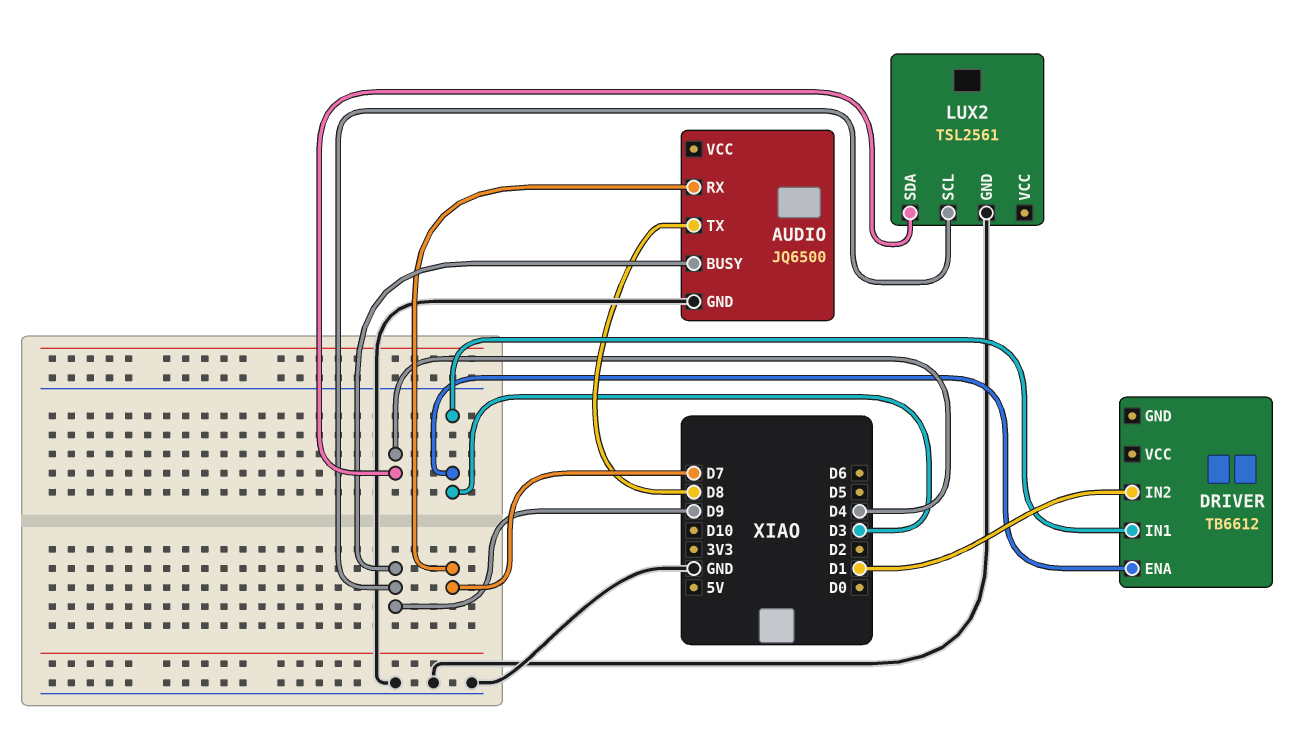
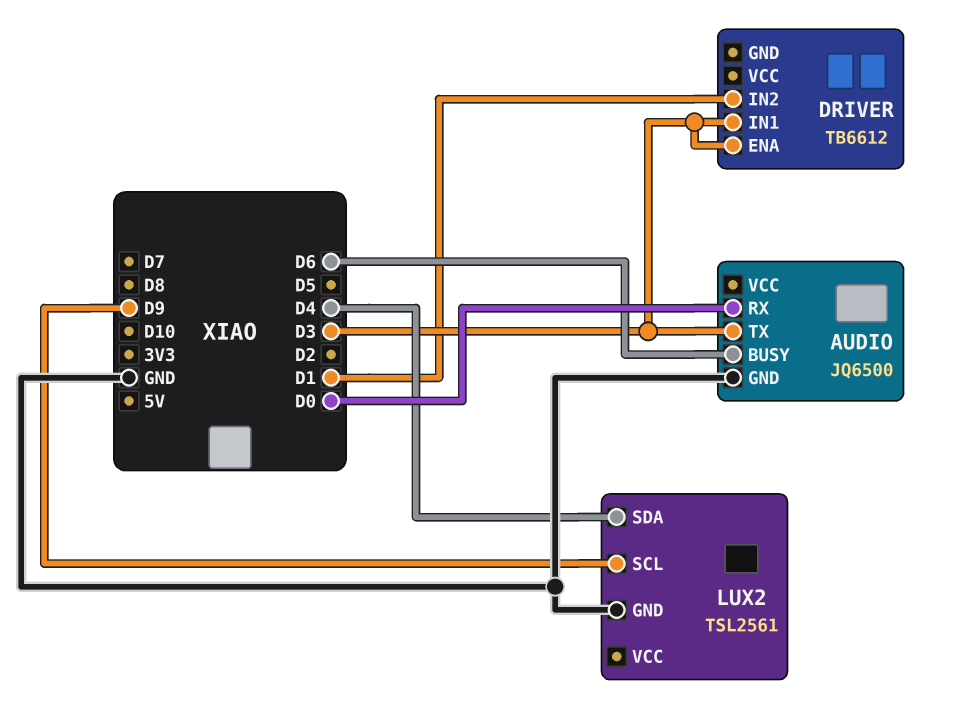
AUDIO pin BUSY: D9 -> D6
AUDIO pin RX: D7 -> D0
AUDIO pin TX: D8 -> D3

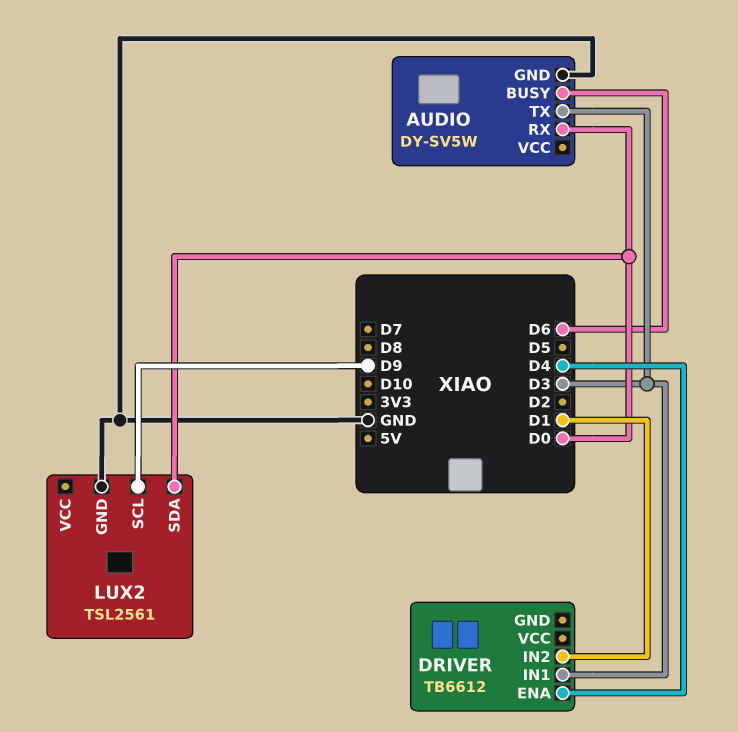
AUDIO: JQ6500 -> DY-SV5W
DRIVER pin ENA: D3 -> D4
LUX2 pin SDA: D4 -> D0

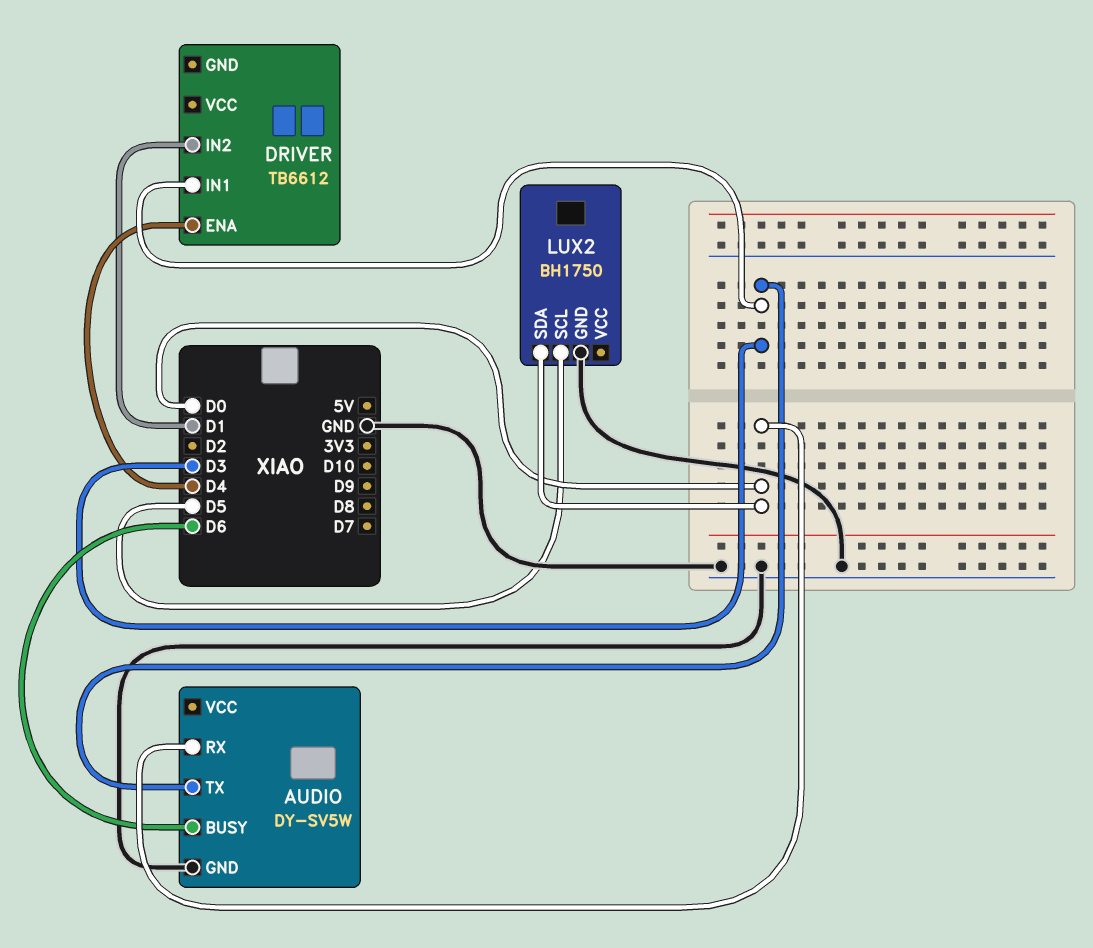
LUX2: TSL2561 -> BH1750
LUX2 pin SCL: D9 -> D5

